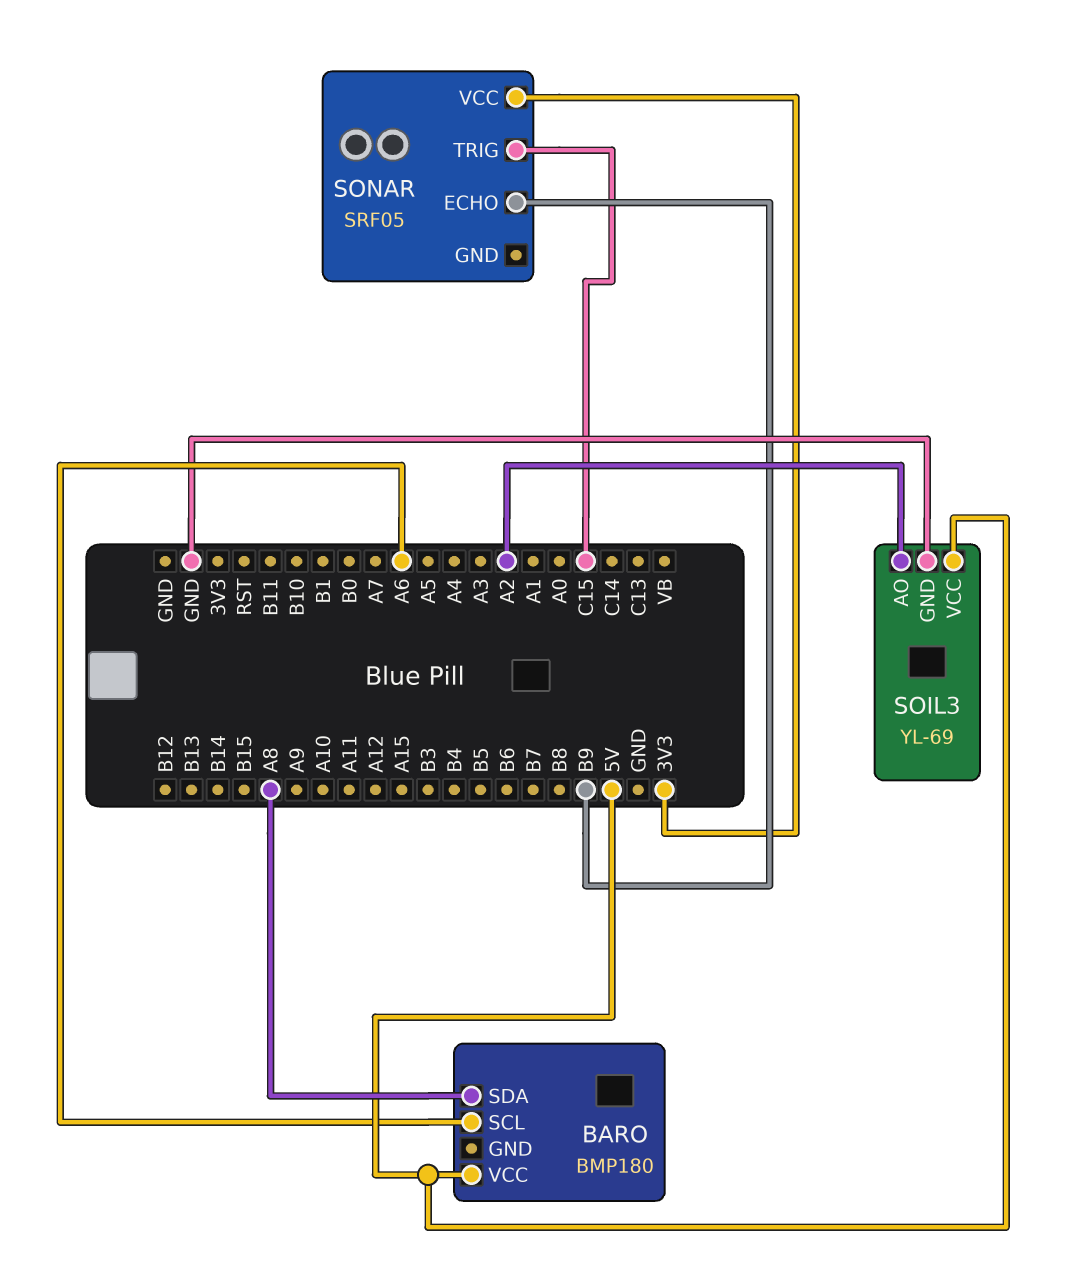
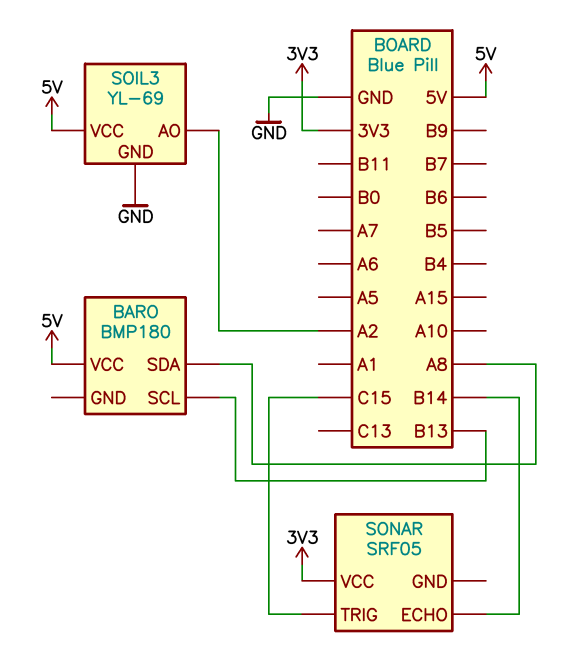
BARO pin SCL: A6 -> B13
SONAR pin ECHO: B9 -> B14

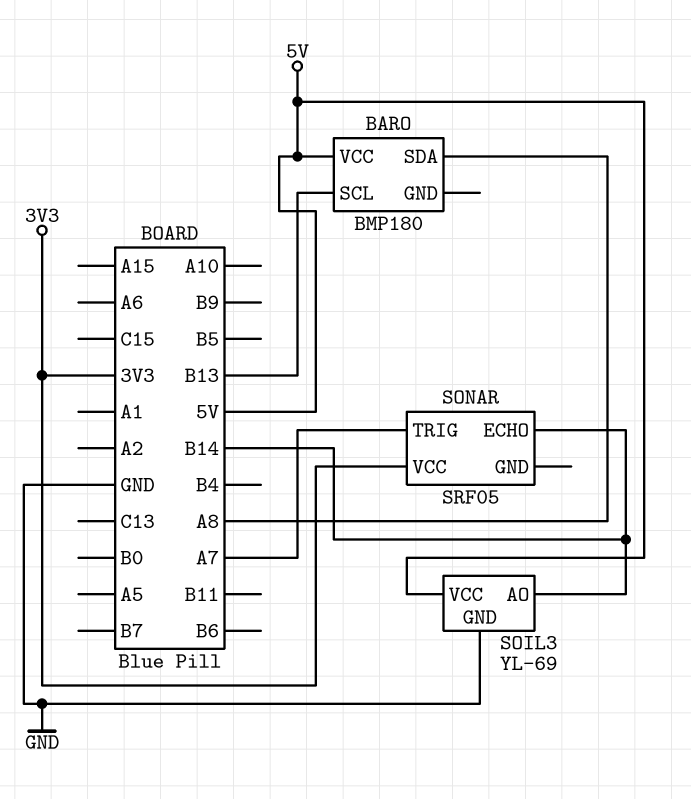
SOIL3 pin AO: A2 -> B14
SONAR pin TRIG: C15 -> A7

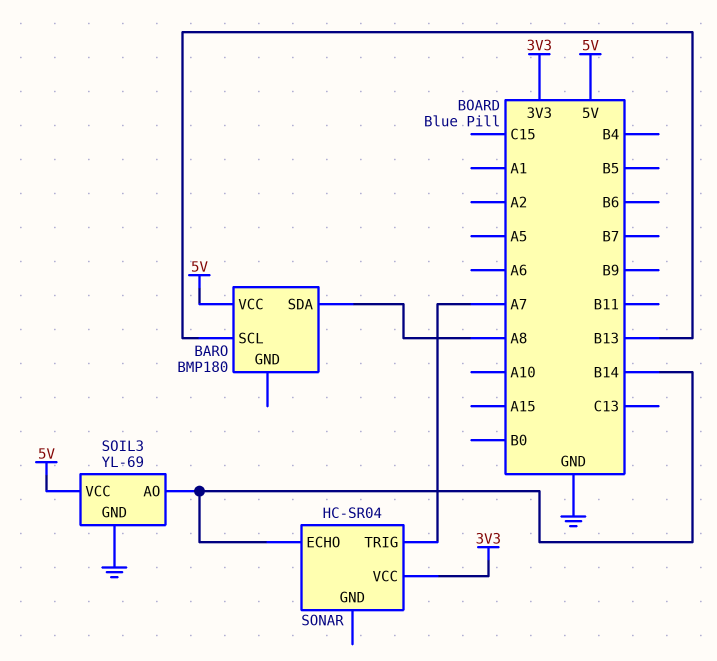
SONAR: SRF05 -> HC-SR04

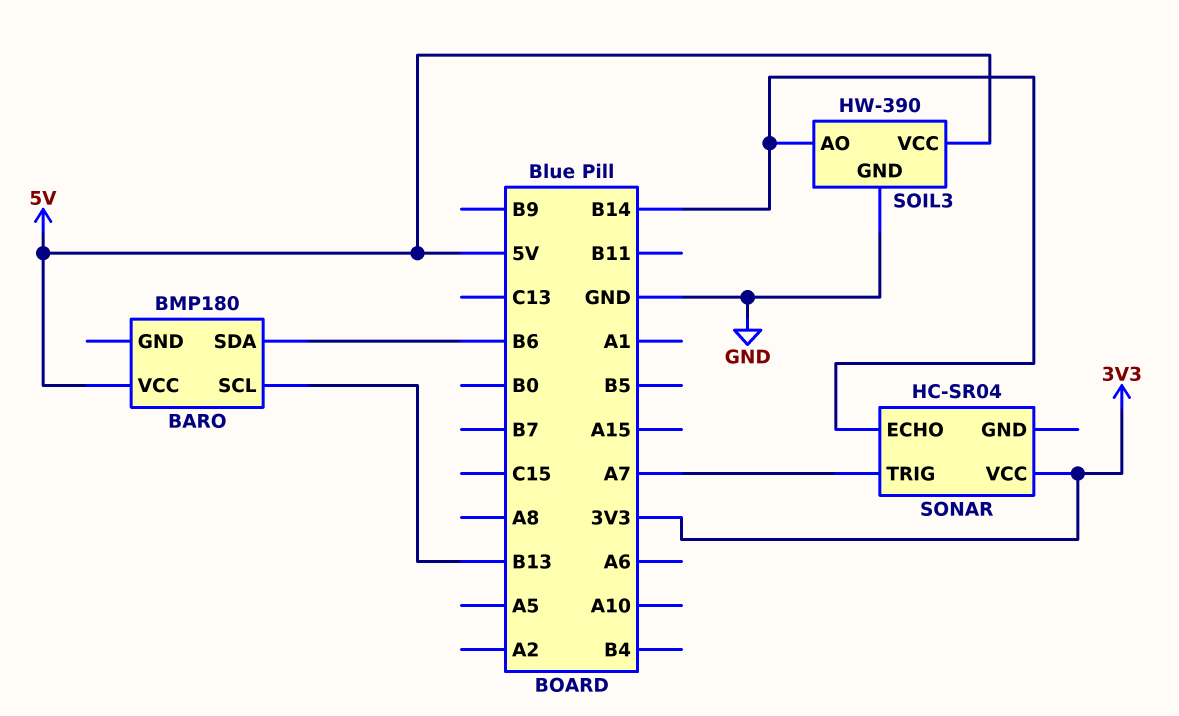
BARO pin SDA: A8 -> B6
SOIL3: YL-69 -> HW-390

